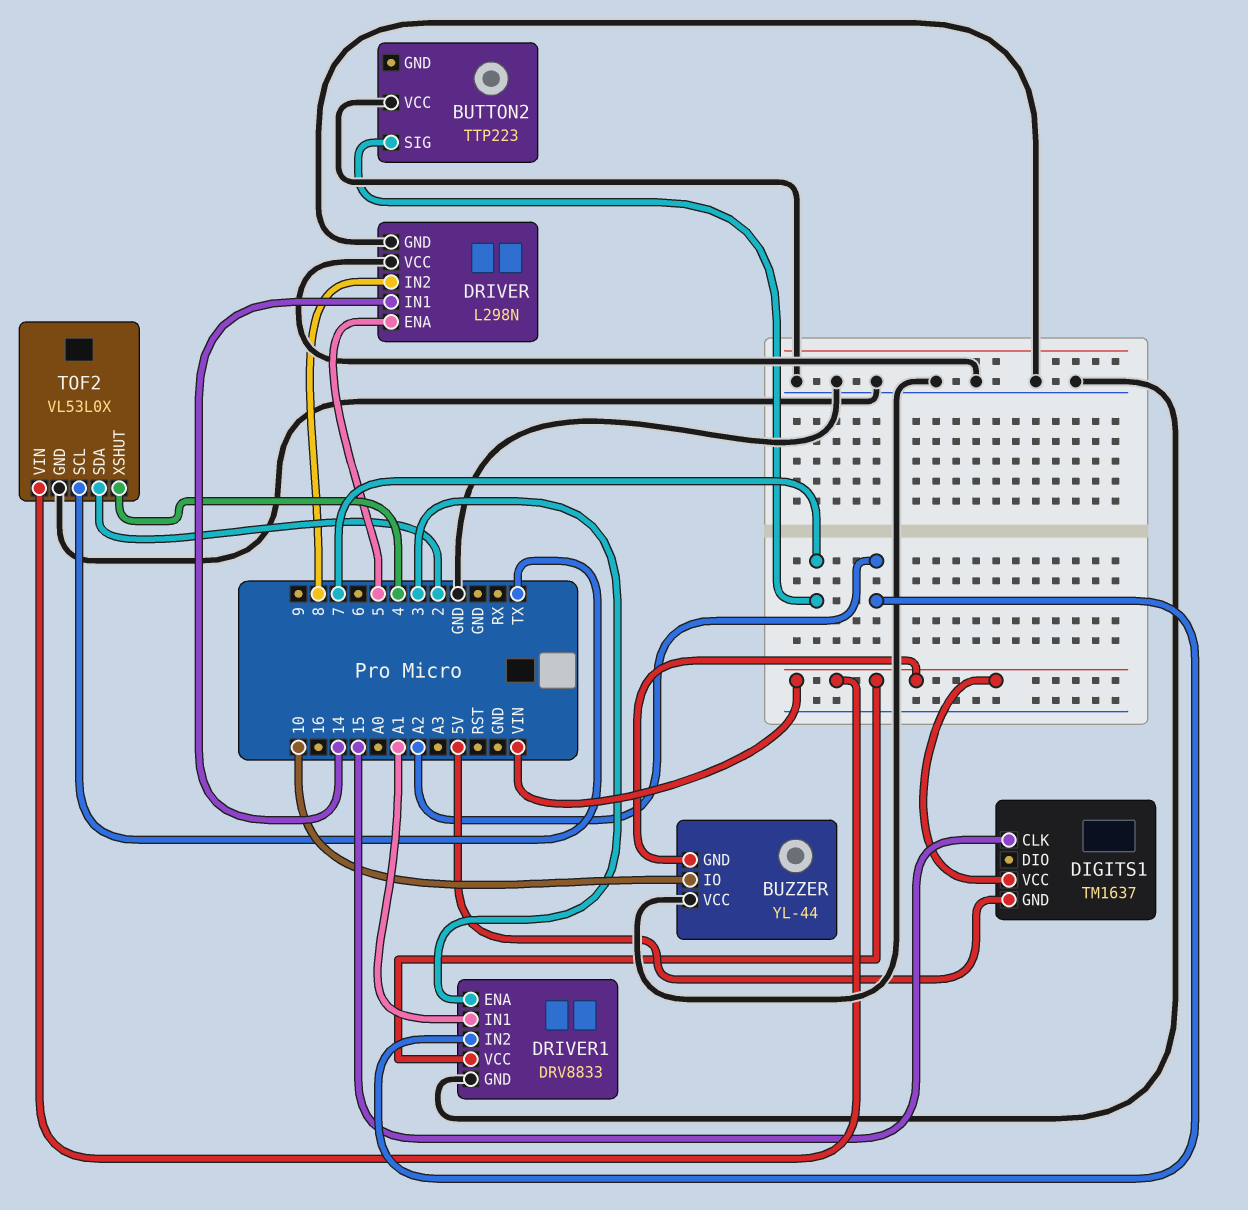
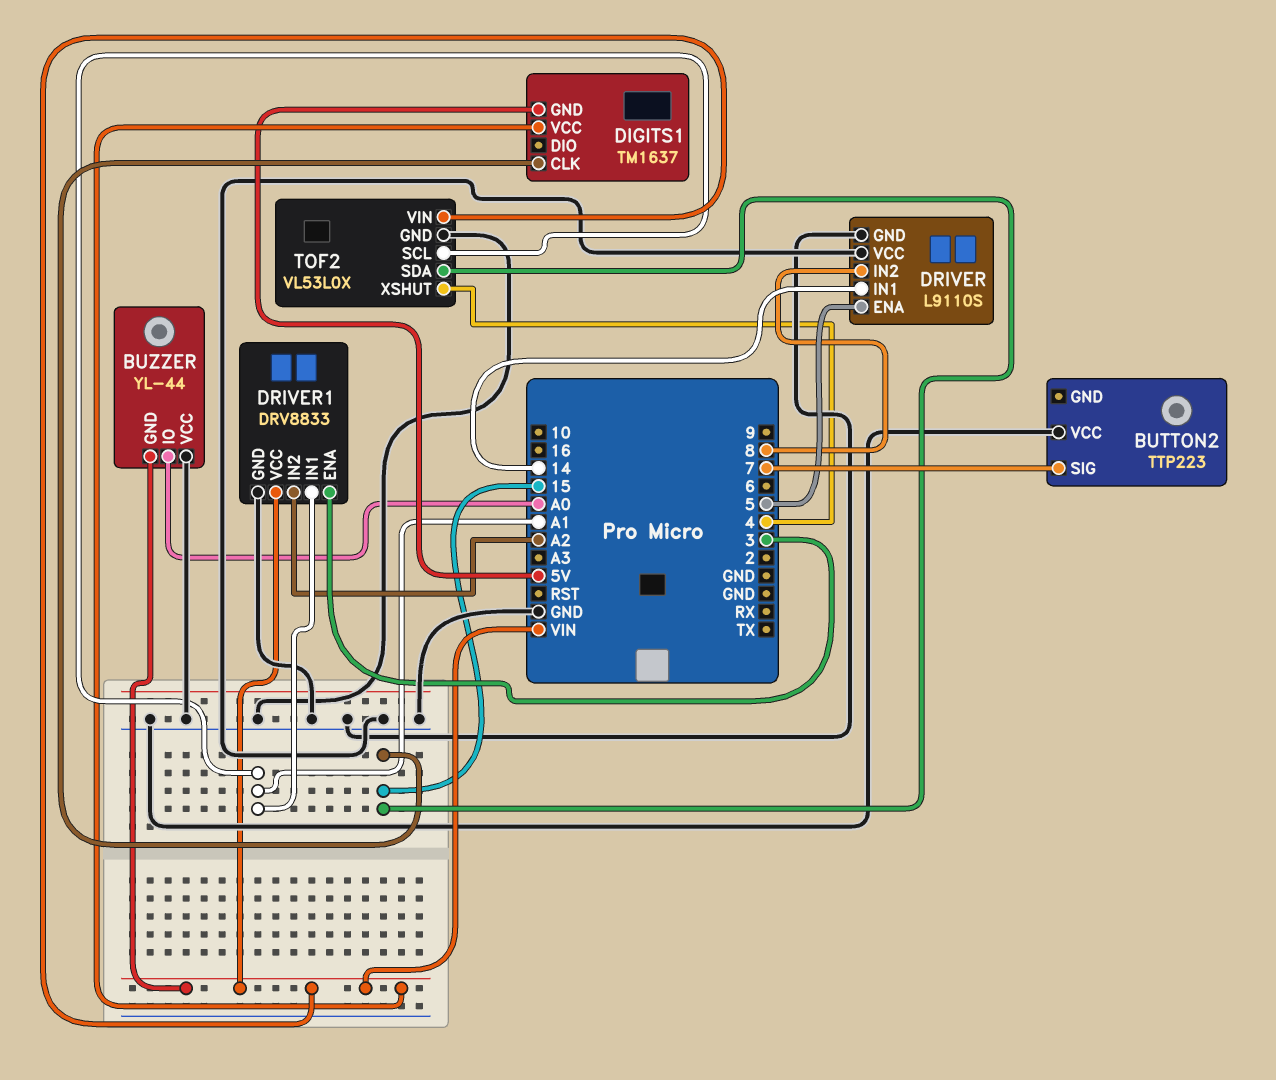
BUZZER pin IO: 10 -> A0
DRIVER: L298N -> L9110S
TOF2 pin SCL: TX -> A1
TOF2 pin SDA: 2 -> 15

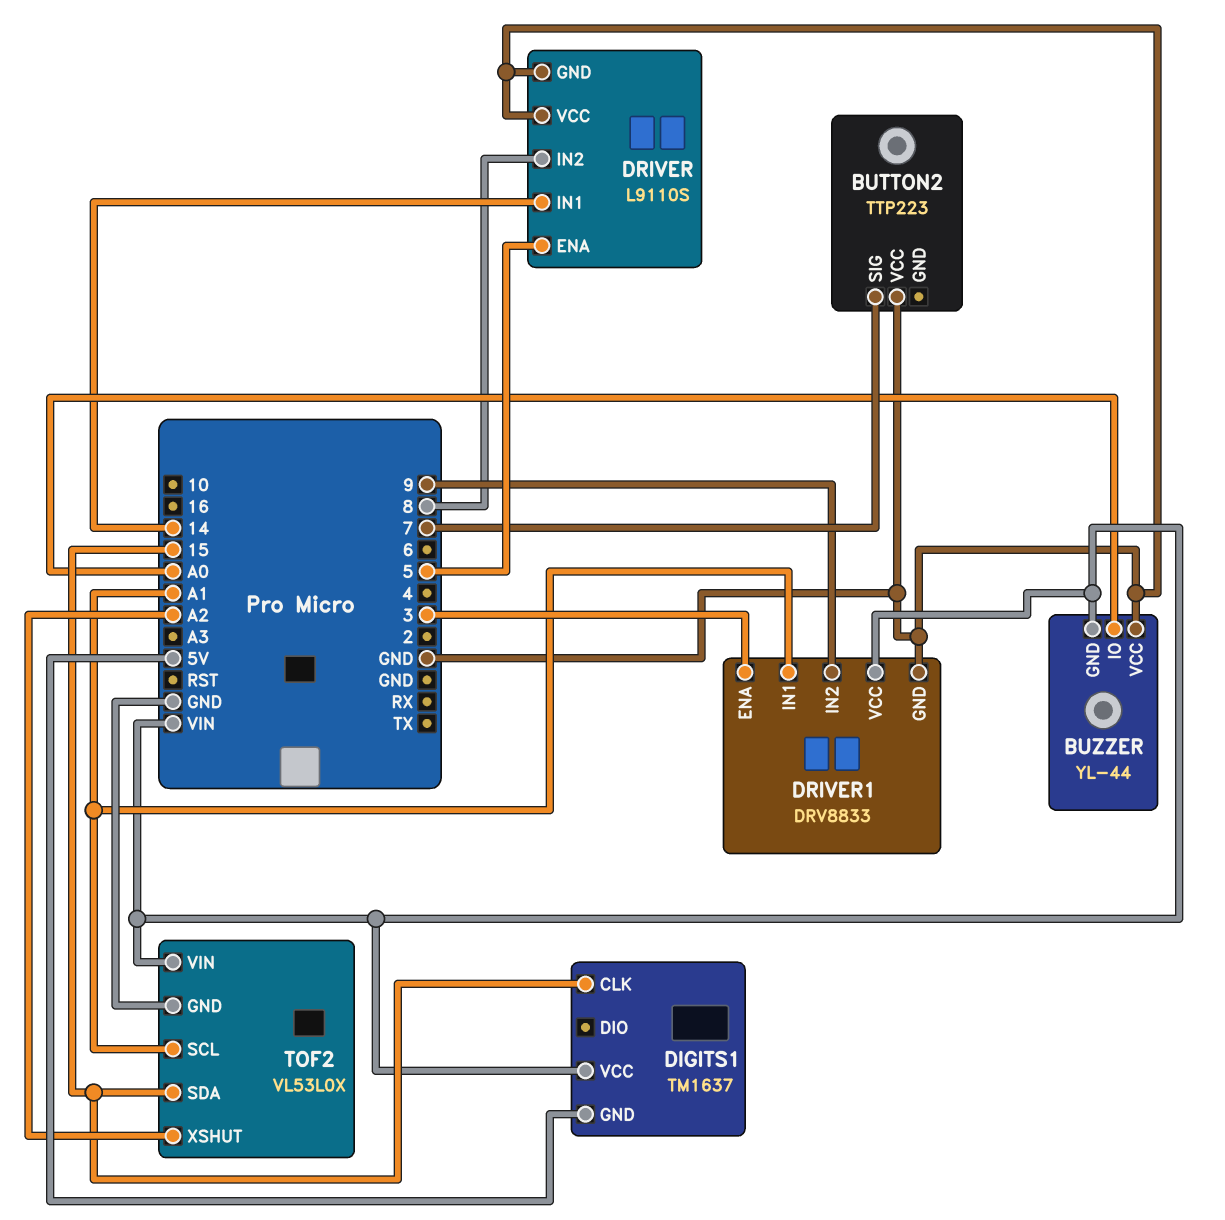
DRIVER1 pin IN2: A2 -> 9
TOF2 pin XSHUT: 4 -> A2

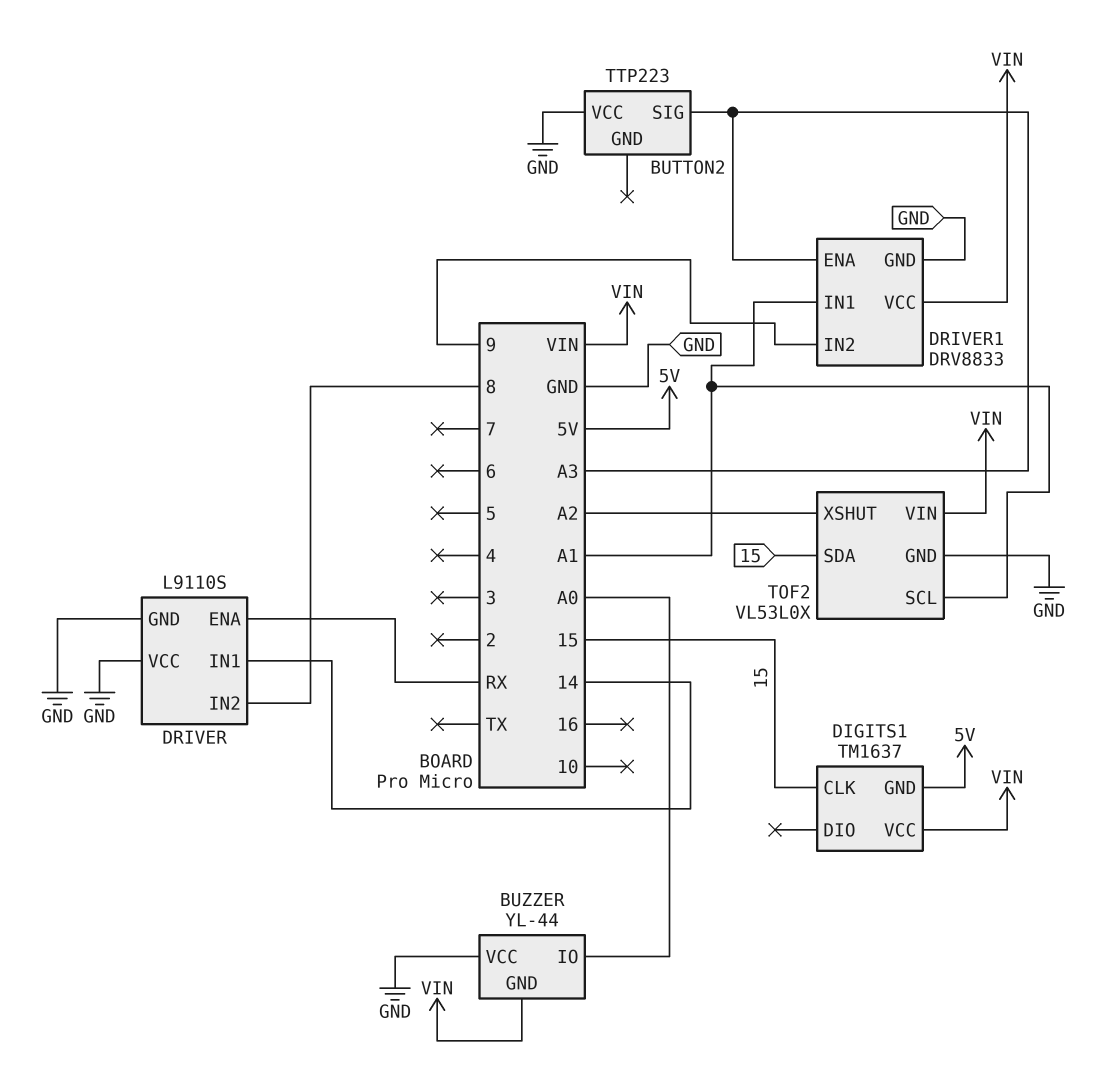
BUTTON2 pin SIG: 7 -> A3
DRIVER pin ENA: 5 -> RX
DRIVER1 pin ENA: 3 -> A3

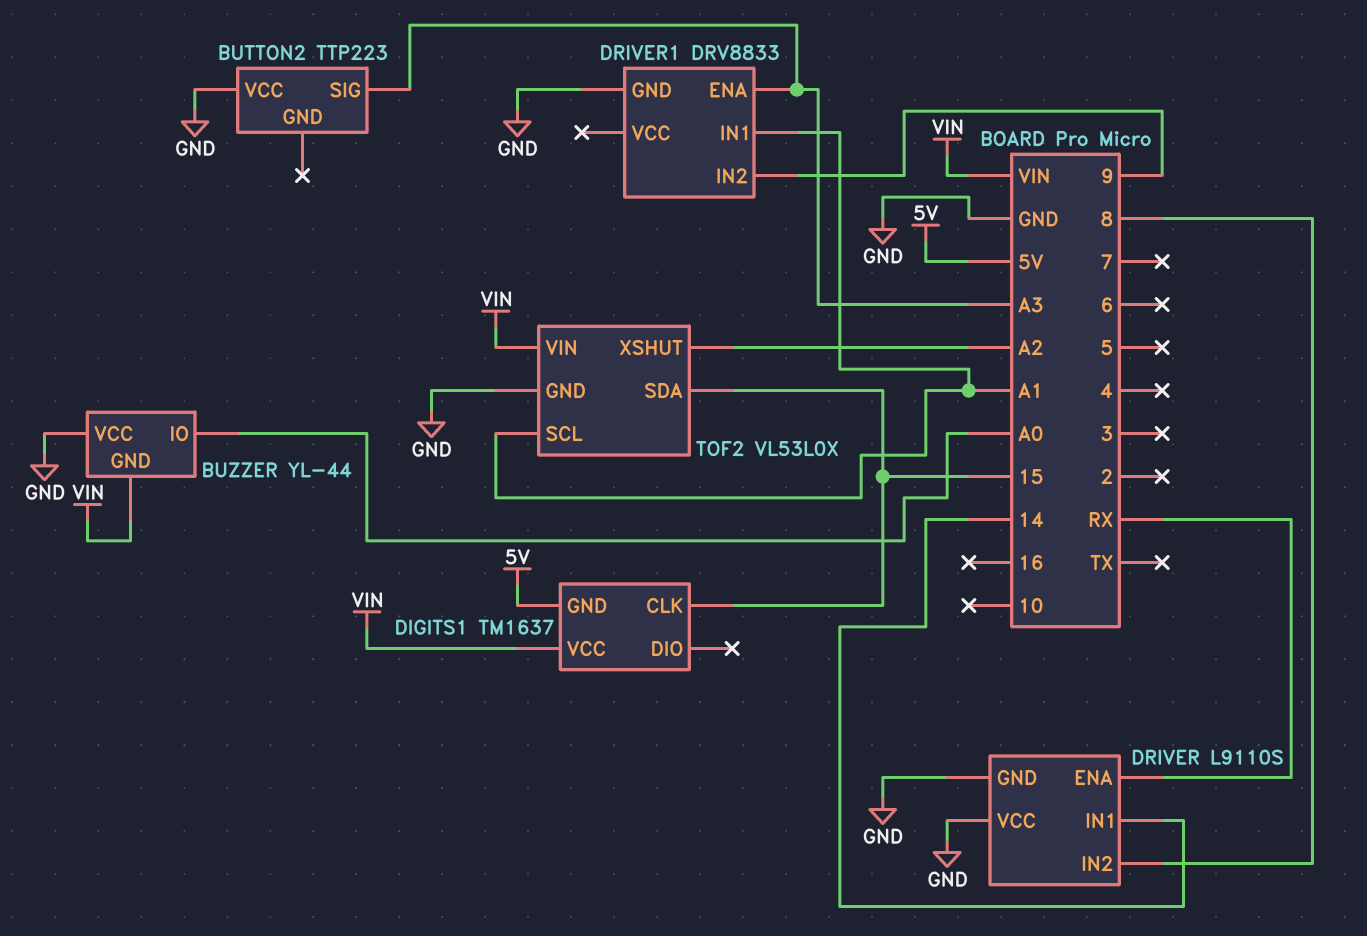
DRIVER1 pin VCC: VIN -> none

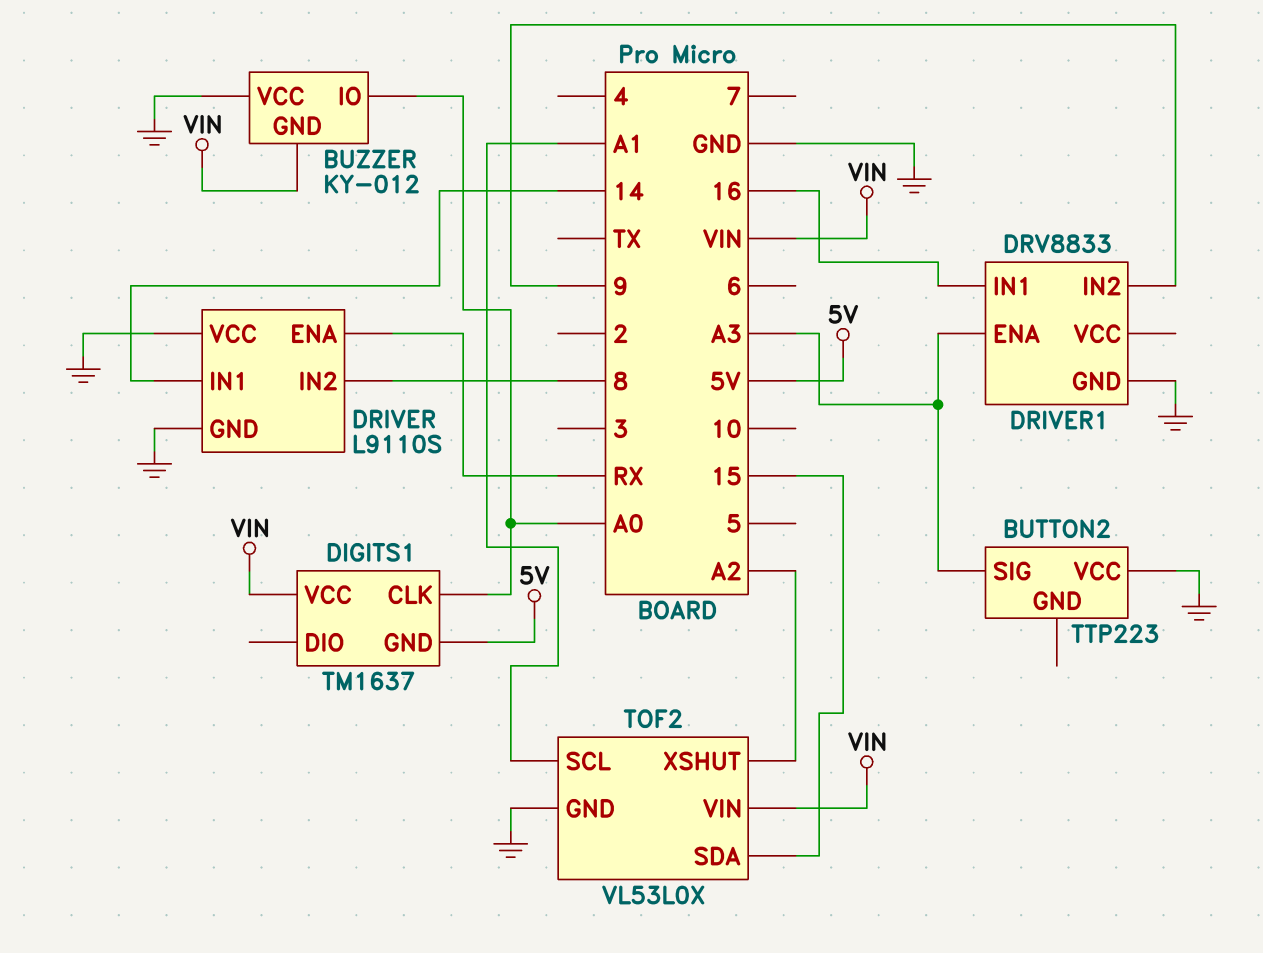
BUZZER: YL-44 -> KY-012
DIGITS1 pin CLK: 15 -> A0
DRIVER1 pin IN1: A1 -> 16

